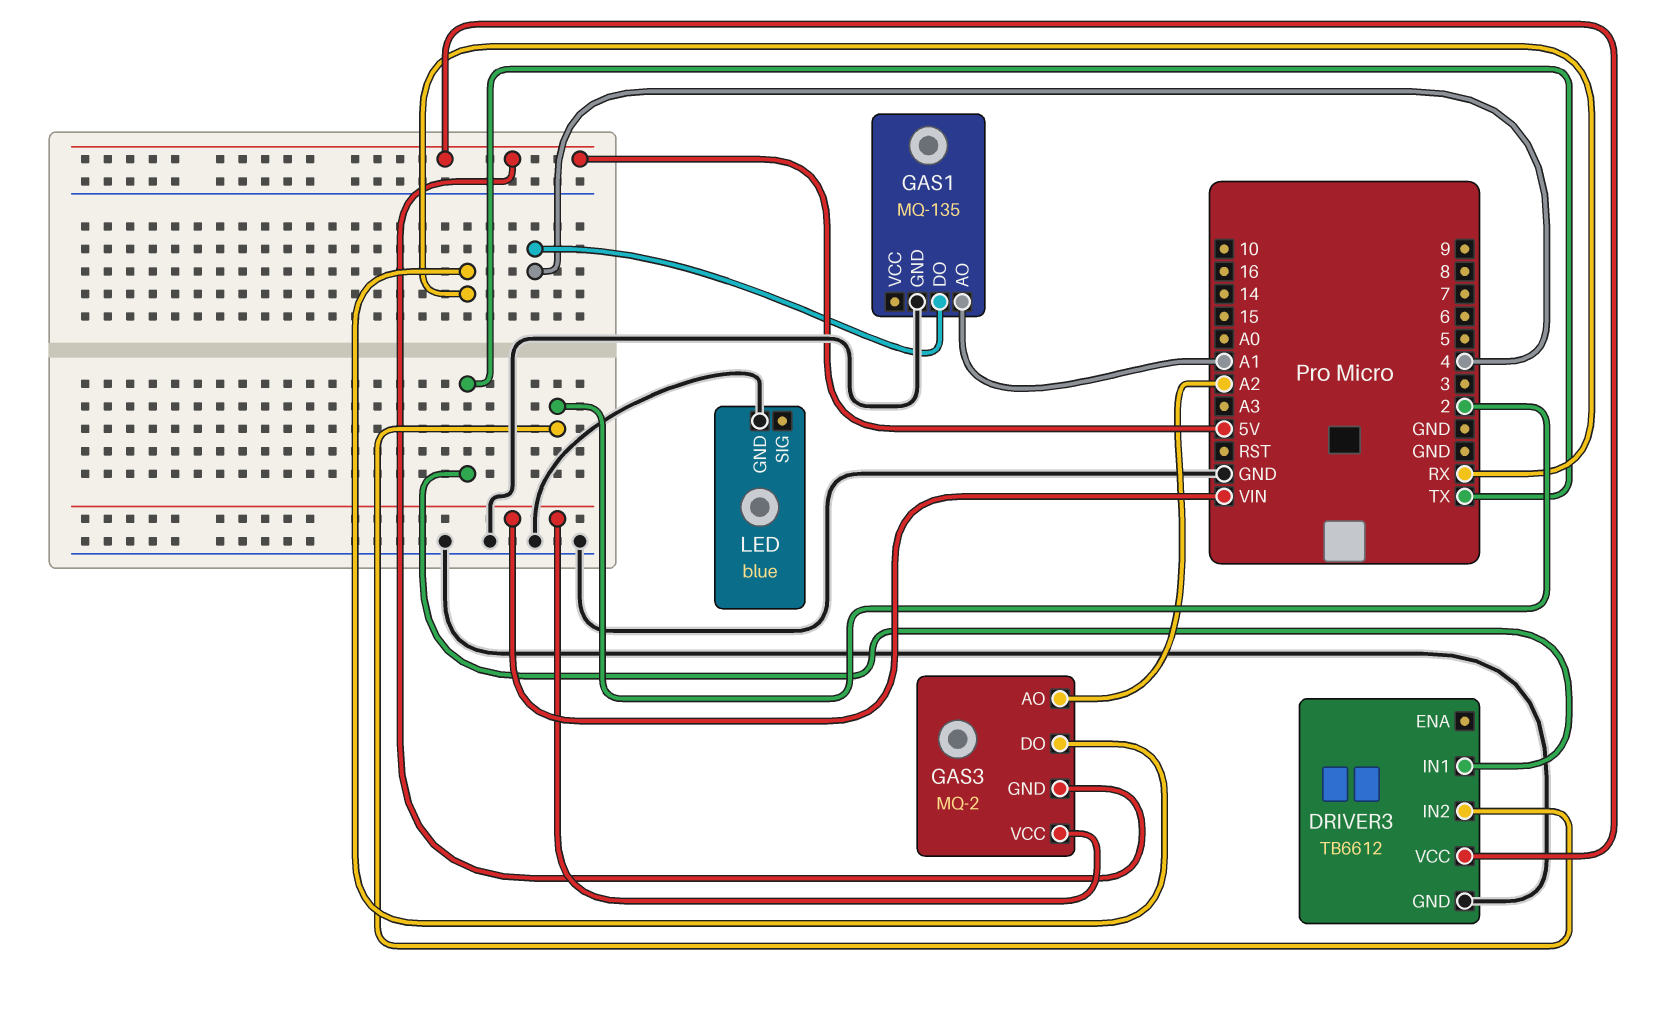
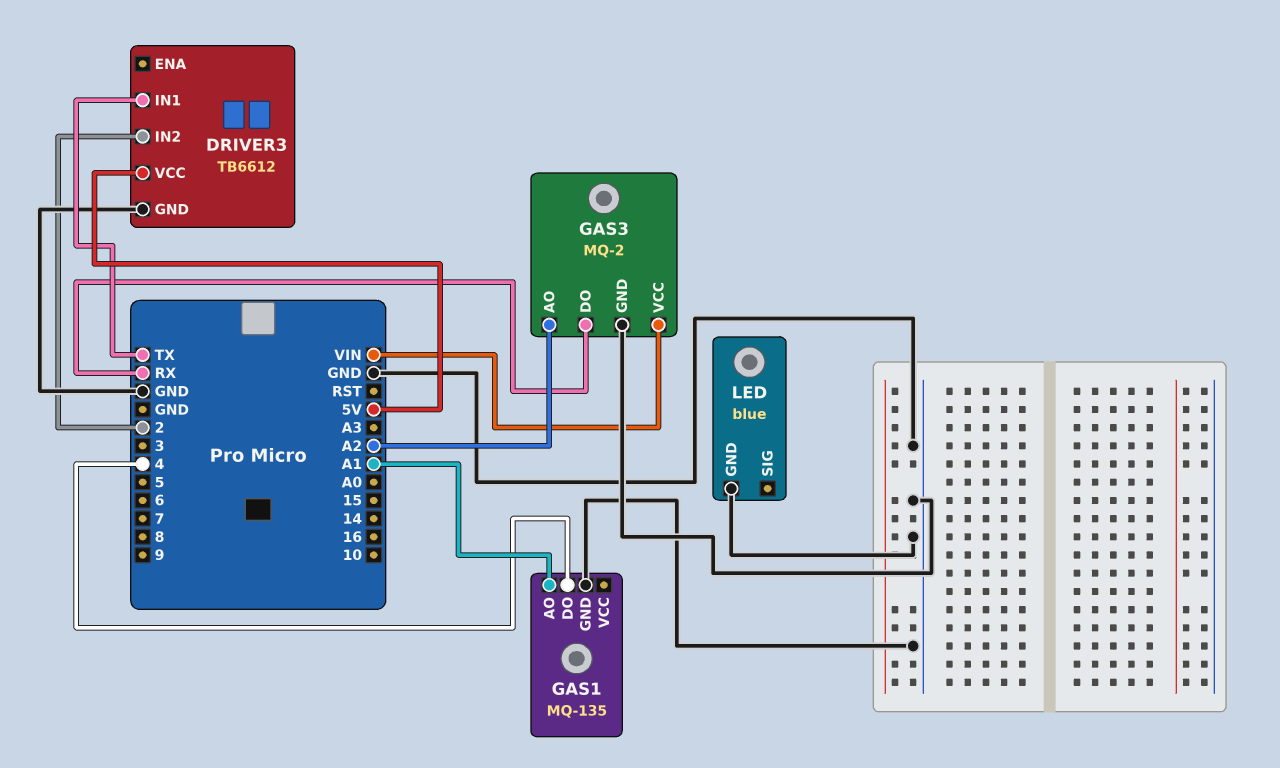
GAS3 pin GND: 5V -> GND

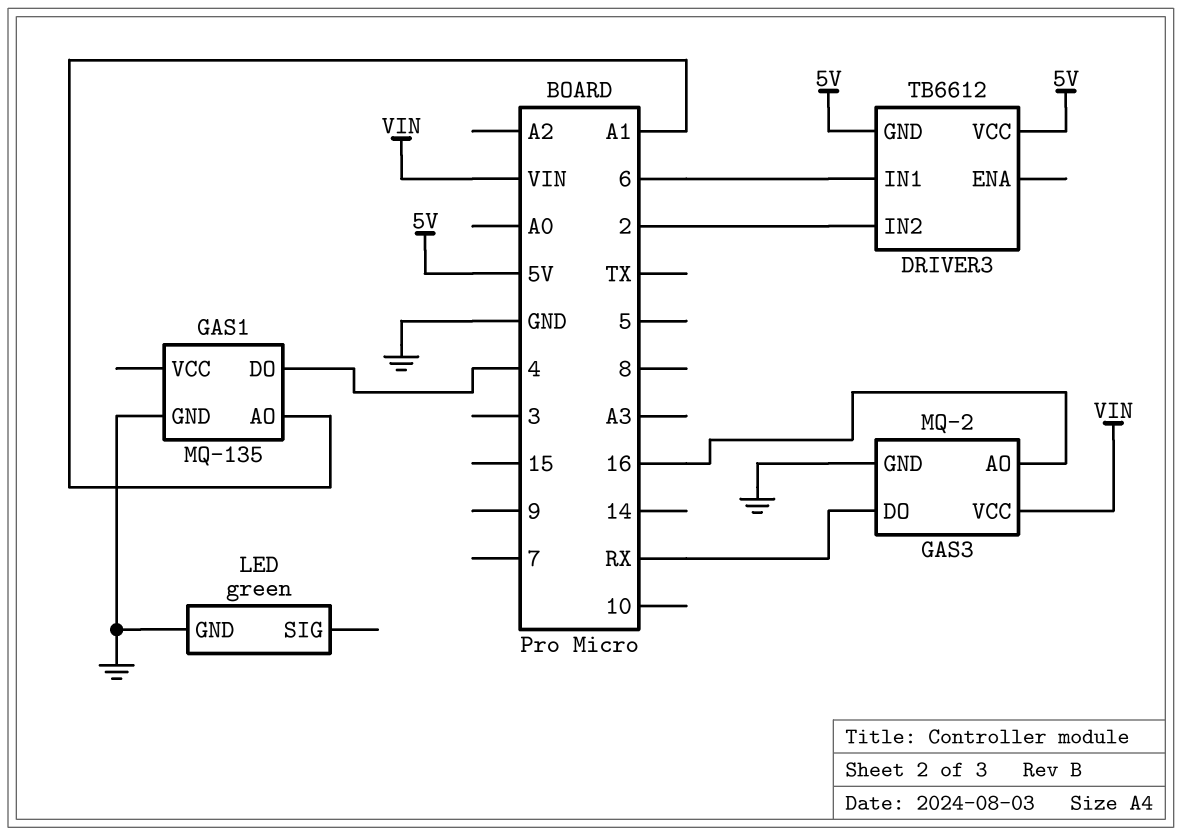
DRIVER3 pin GND: GND -> 5V
DRIVER3 pin IN1: TX -> 6
GAS3 pin AO: A2 -> 16
LED: blue -> green

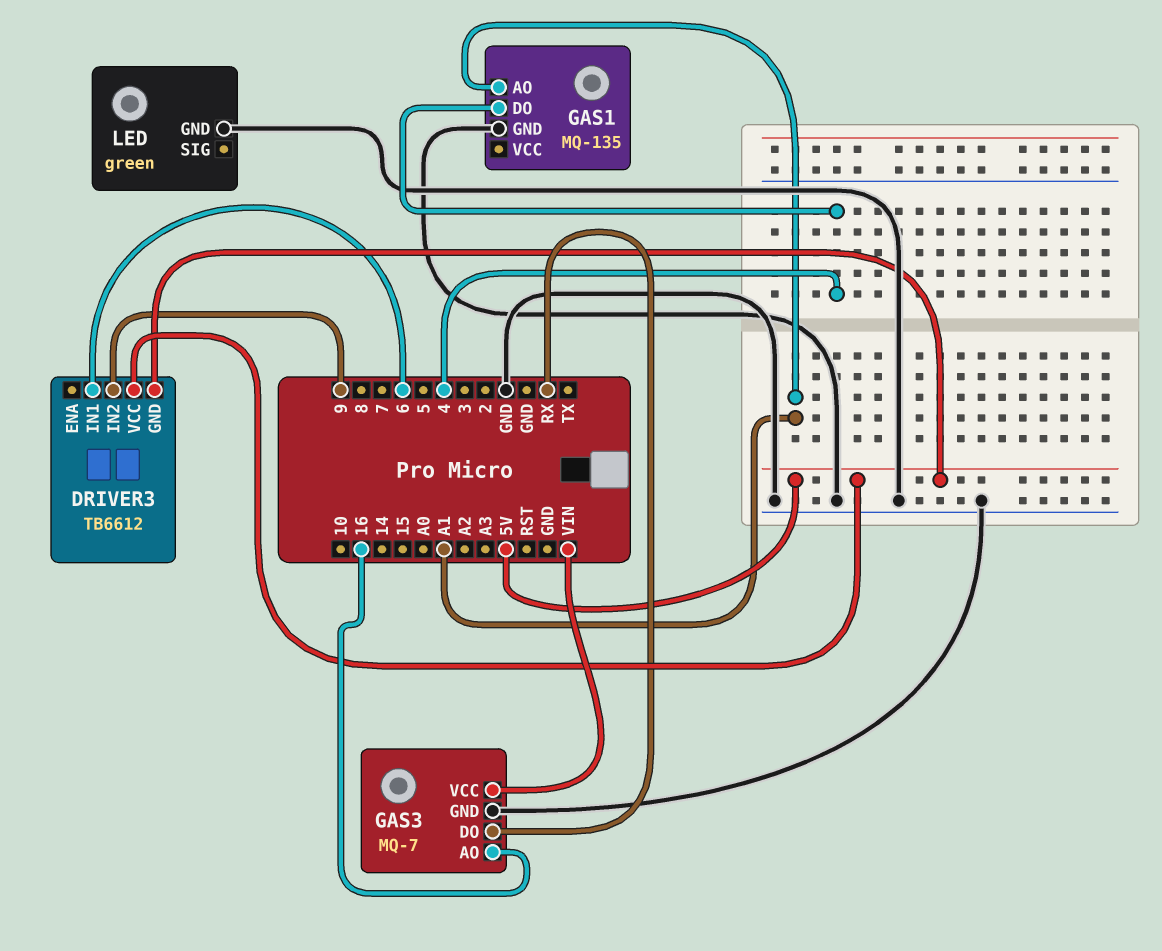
DRIVER3 pin IN2: 2 -> 9
GAS3: MQ-2 -> MQ-7

